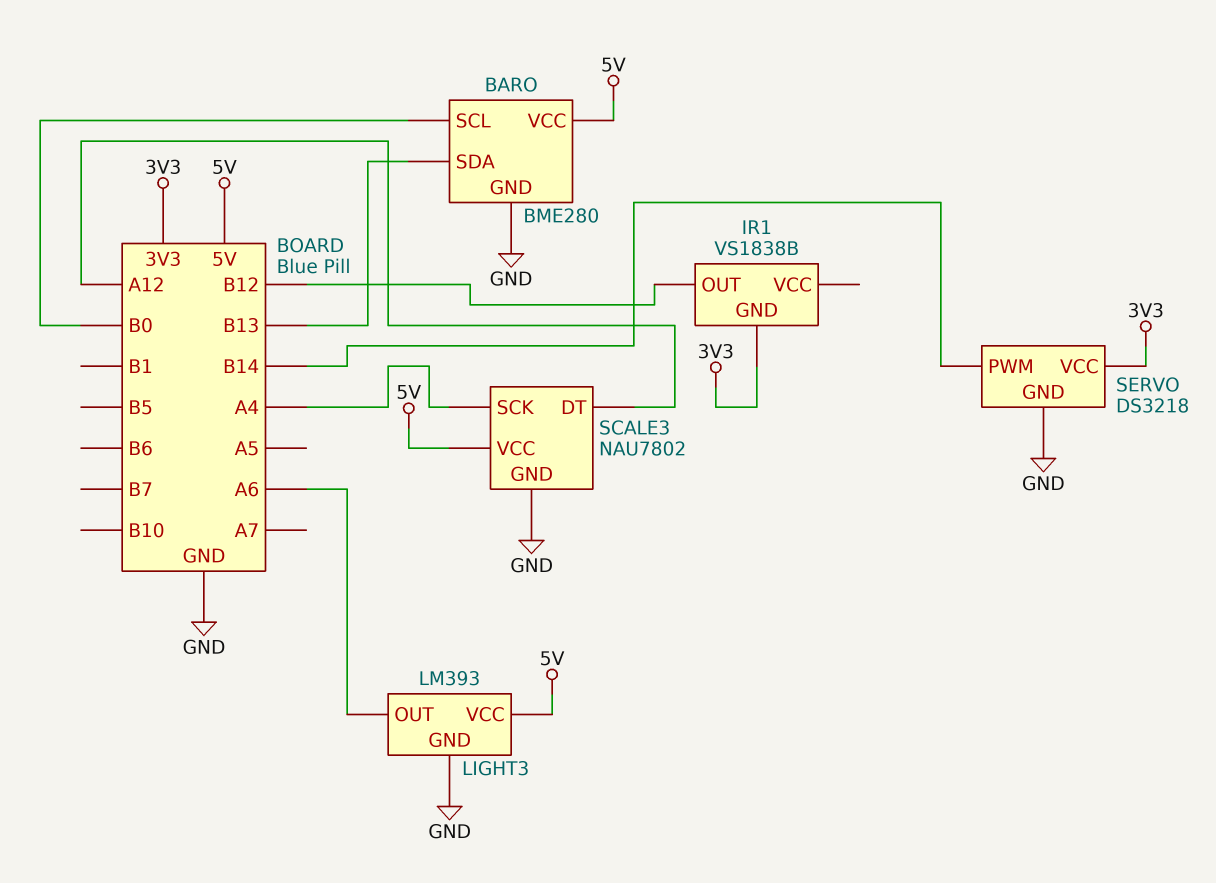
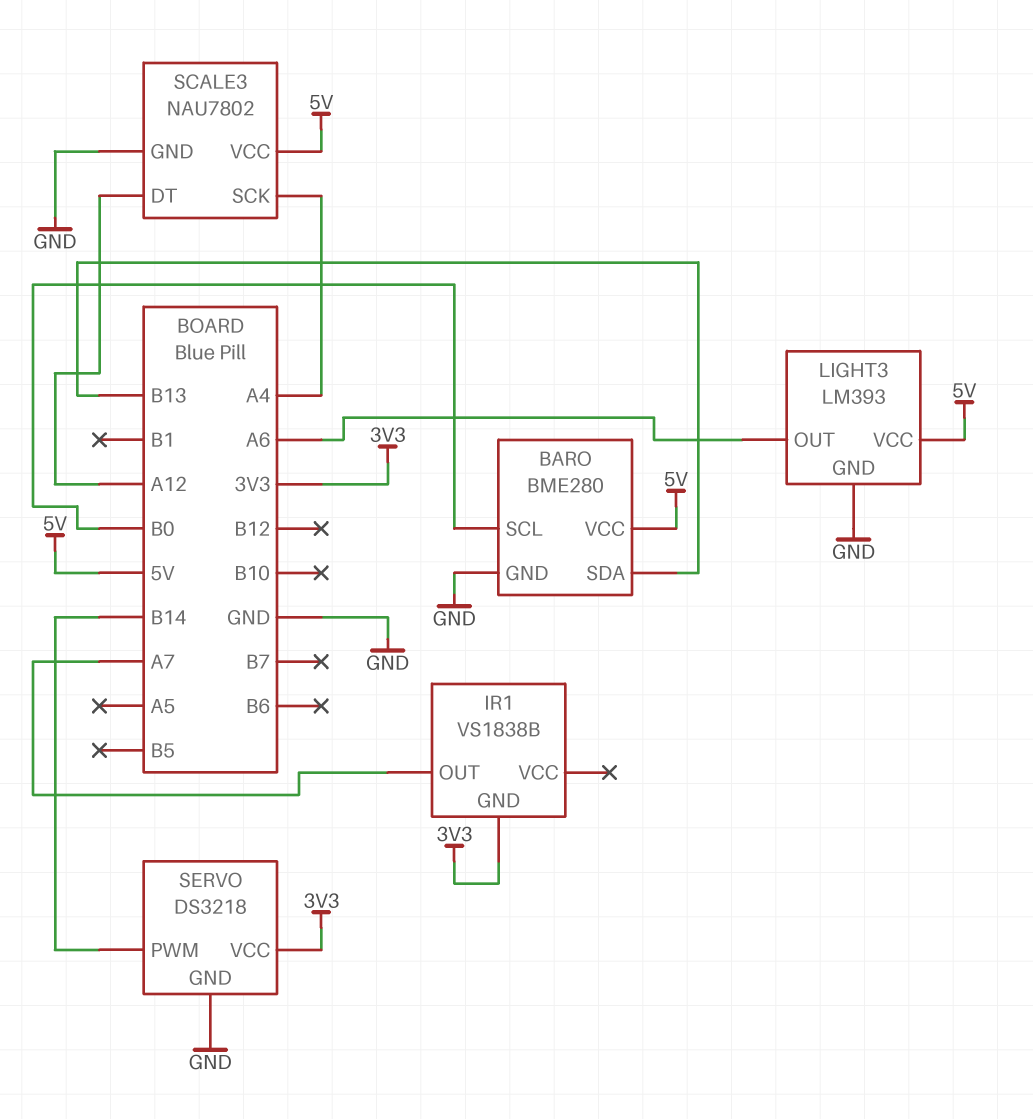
IR1 pin OUT: B12 -> A7

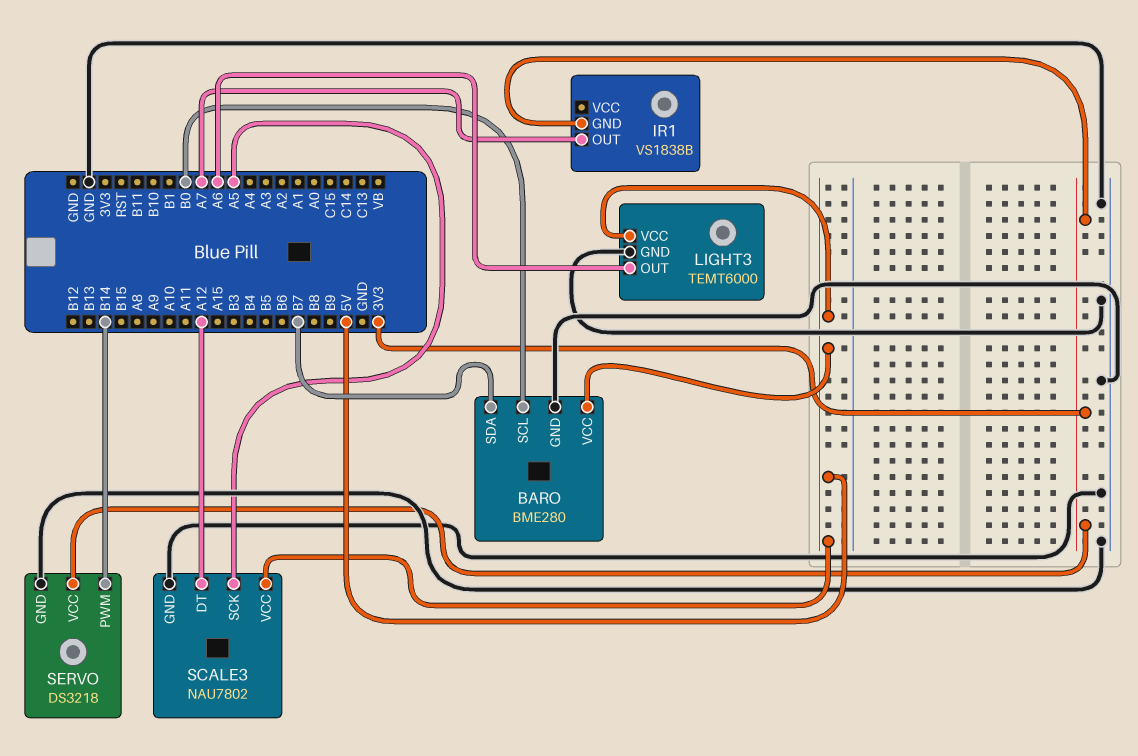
BARO pin SDA: B13 -> B7
LIGHT3: LM393 -> TEMT6000
SCALE3 pin SCK: A4 -> A5

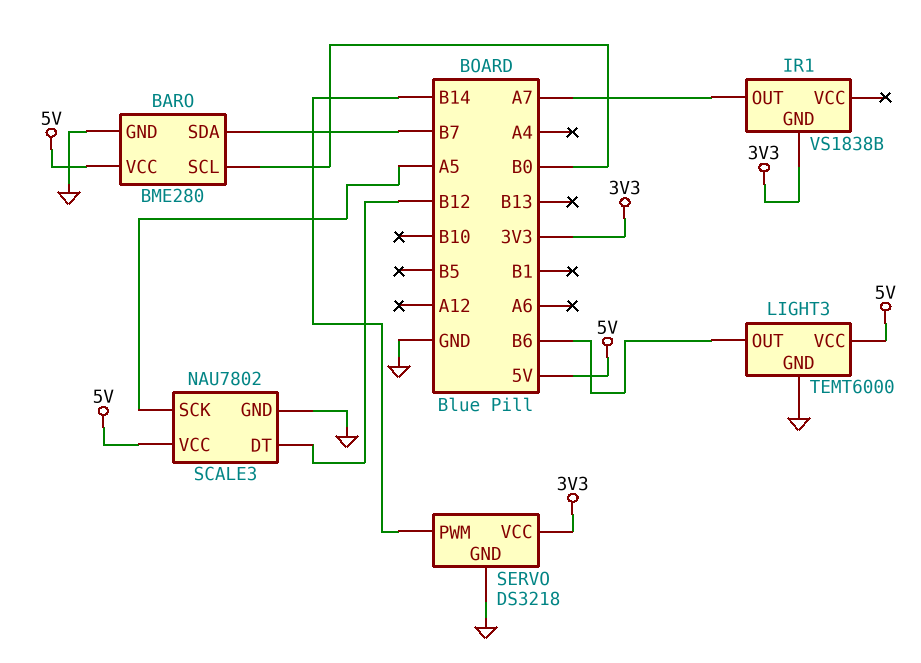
LIGHT3 pin OUT: A6 -> B6
SCALE3 pin DT: A12 -> B12

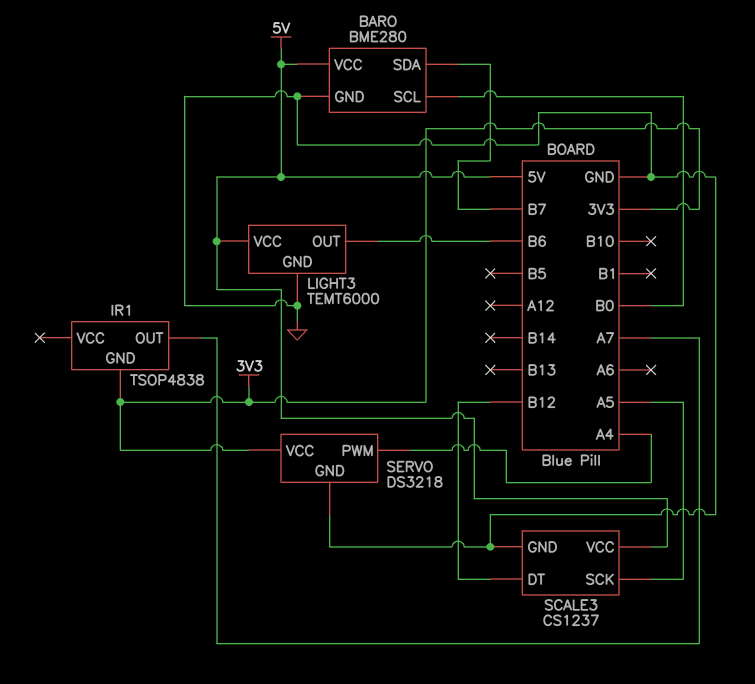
IR1: VS1838B -> TSOP4838
SCALE3: NAU7802 -> CS1237
SERVO pin PWM: B14 -> A4

